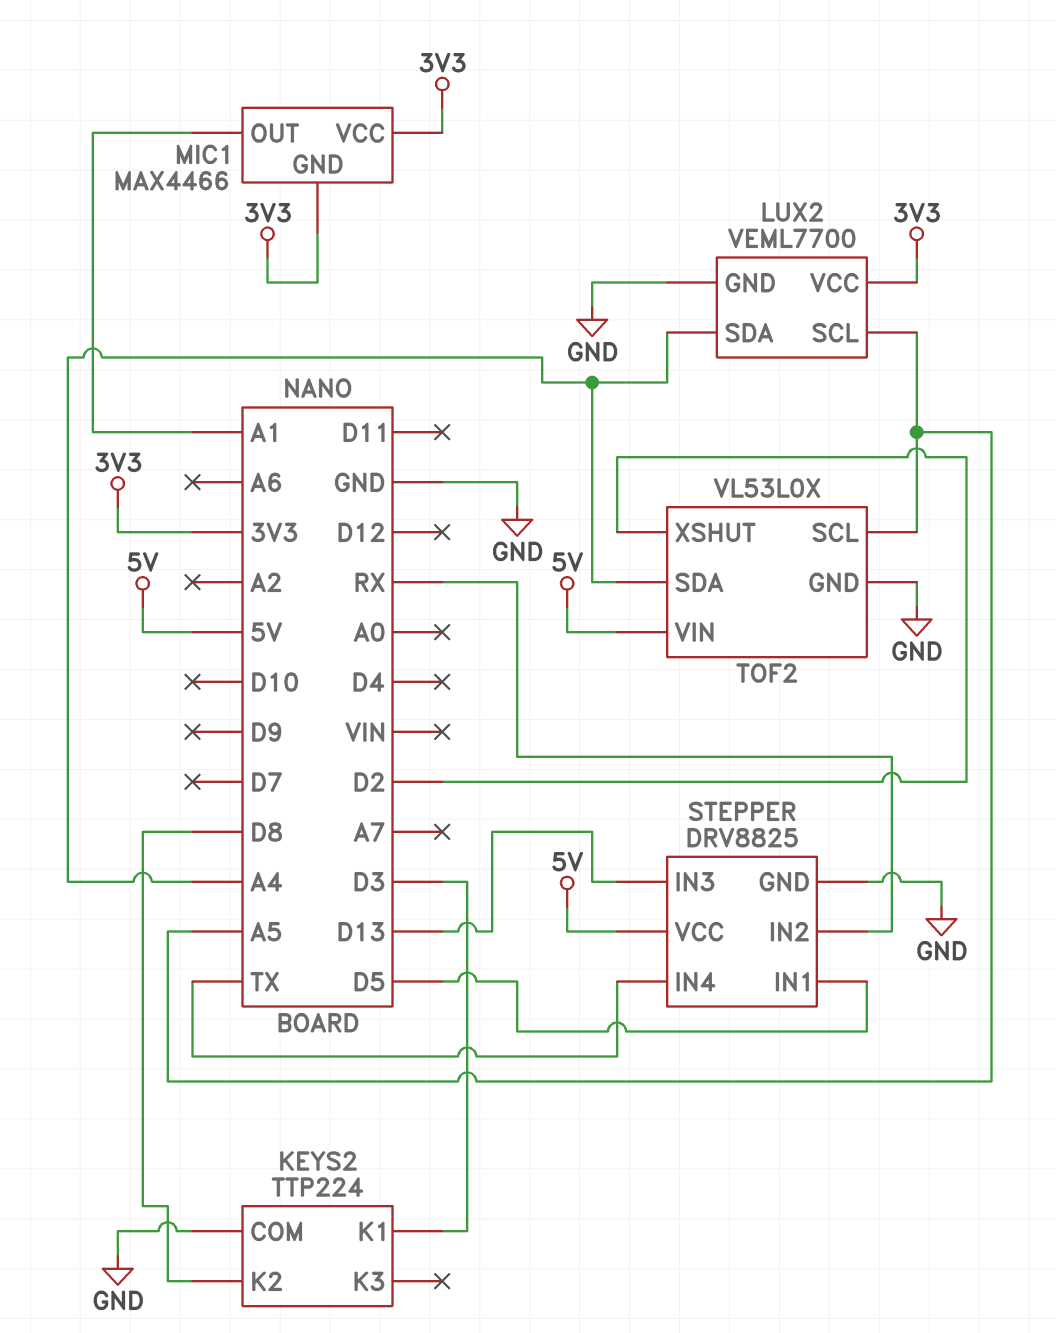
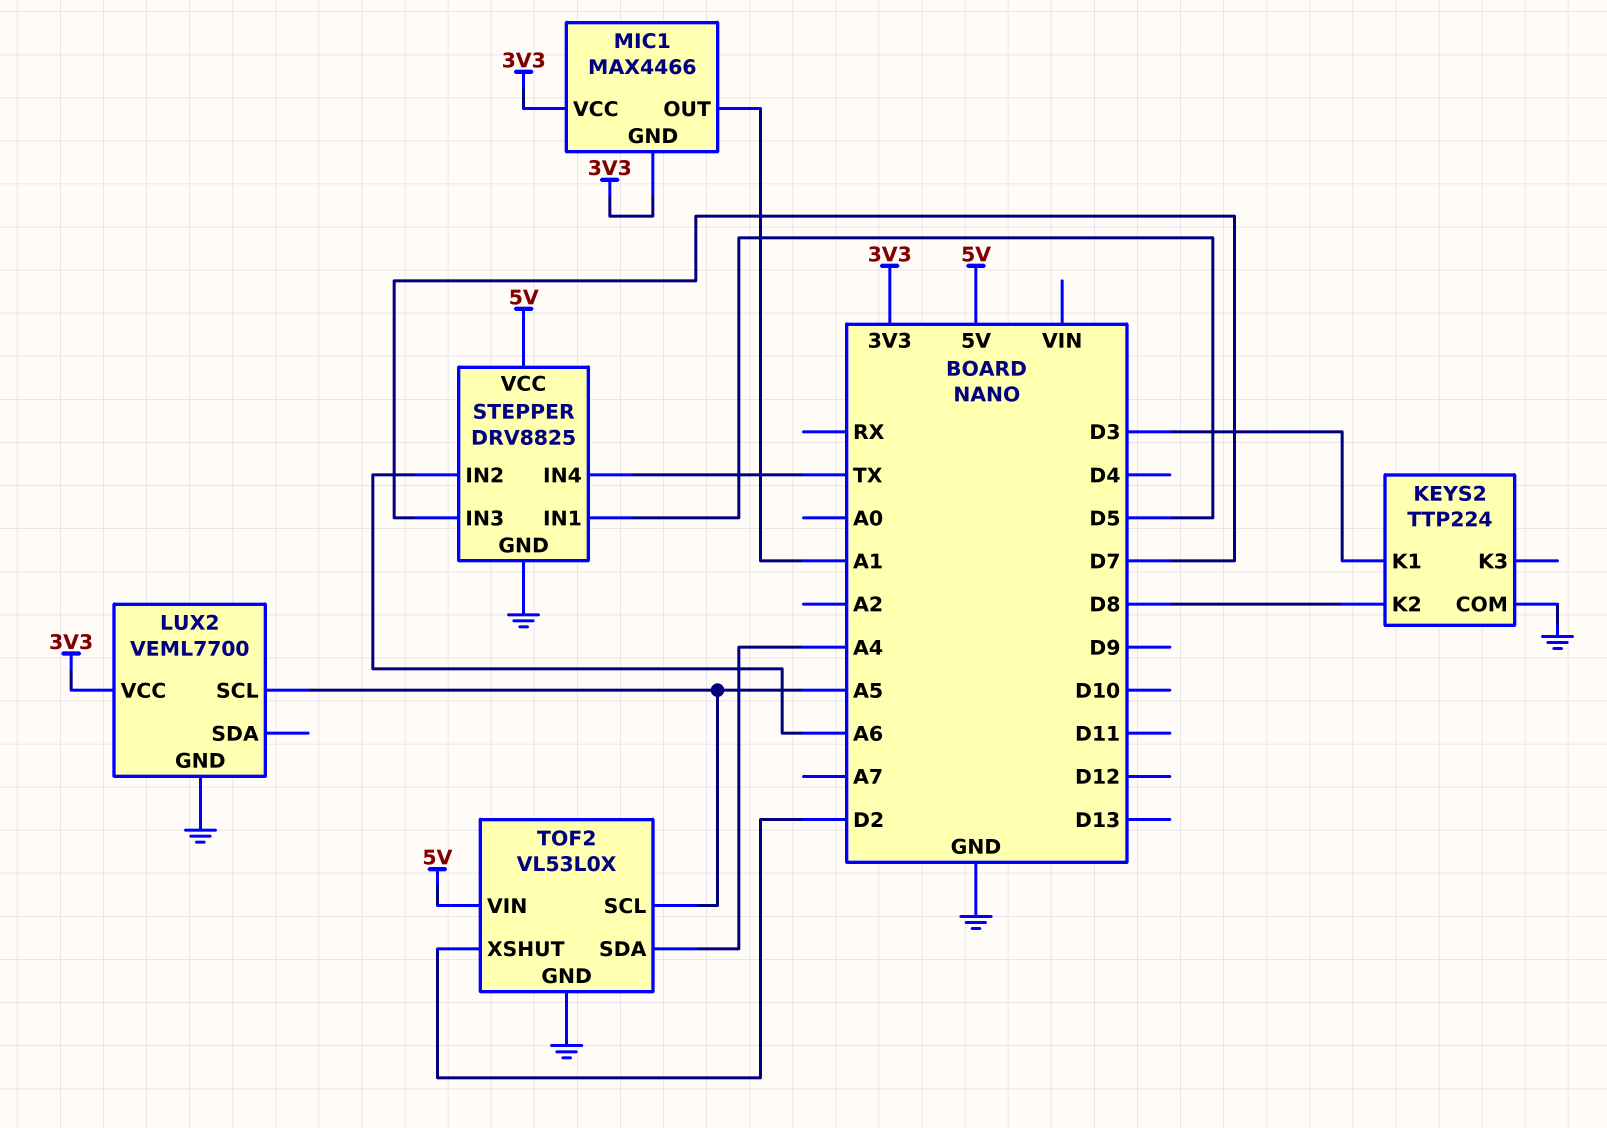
LUX2 pin SDA: A4 -> none
STEPPER pin IN2: RX -> A6
STEPPER pin IN3: D13 -> D7

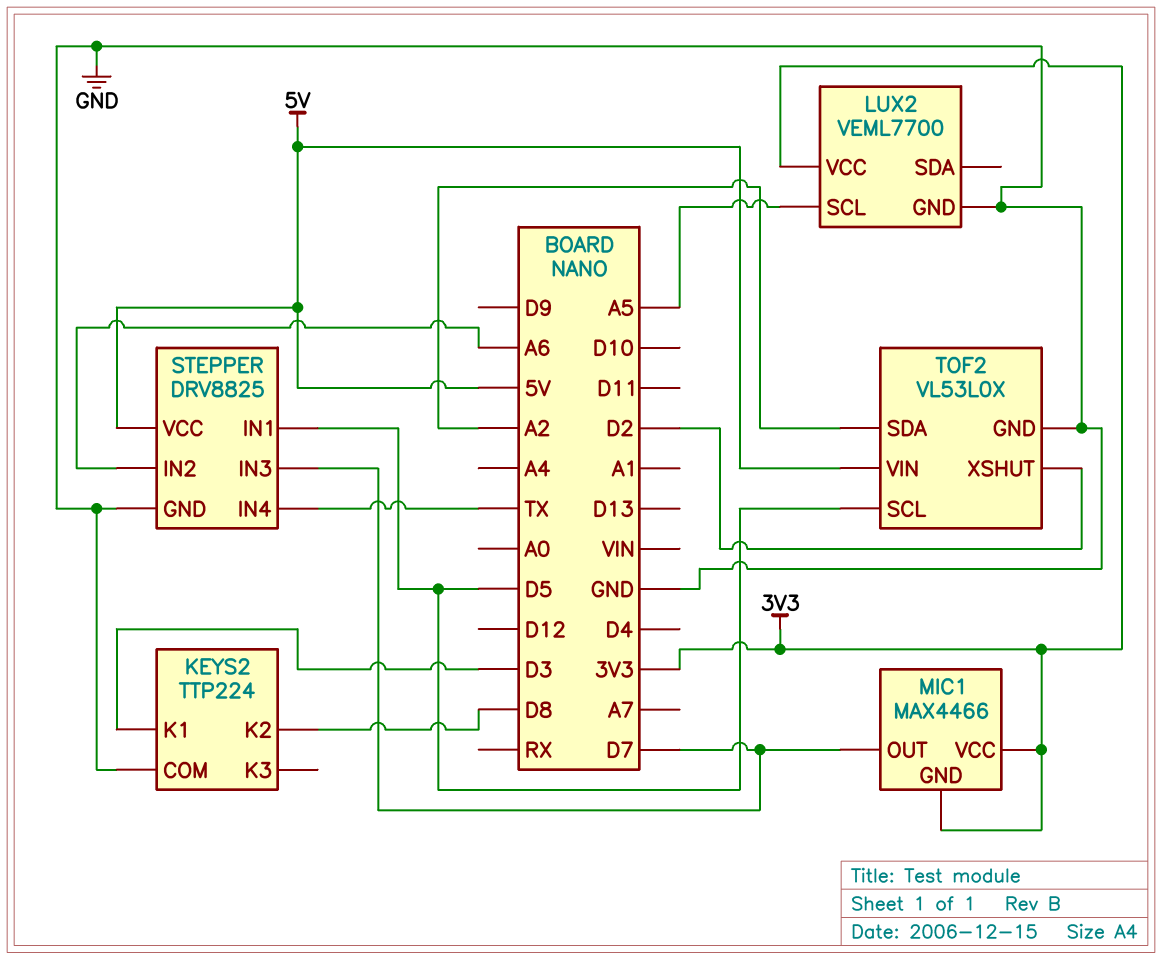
MIC1 pin OUT: A1 -> D7
TOF2 pin SCL: A5 -> D5
TOF2 pin SDA: A4 -> A2

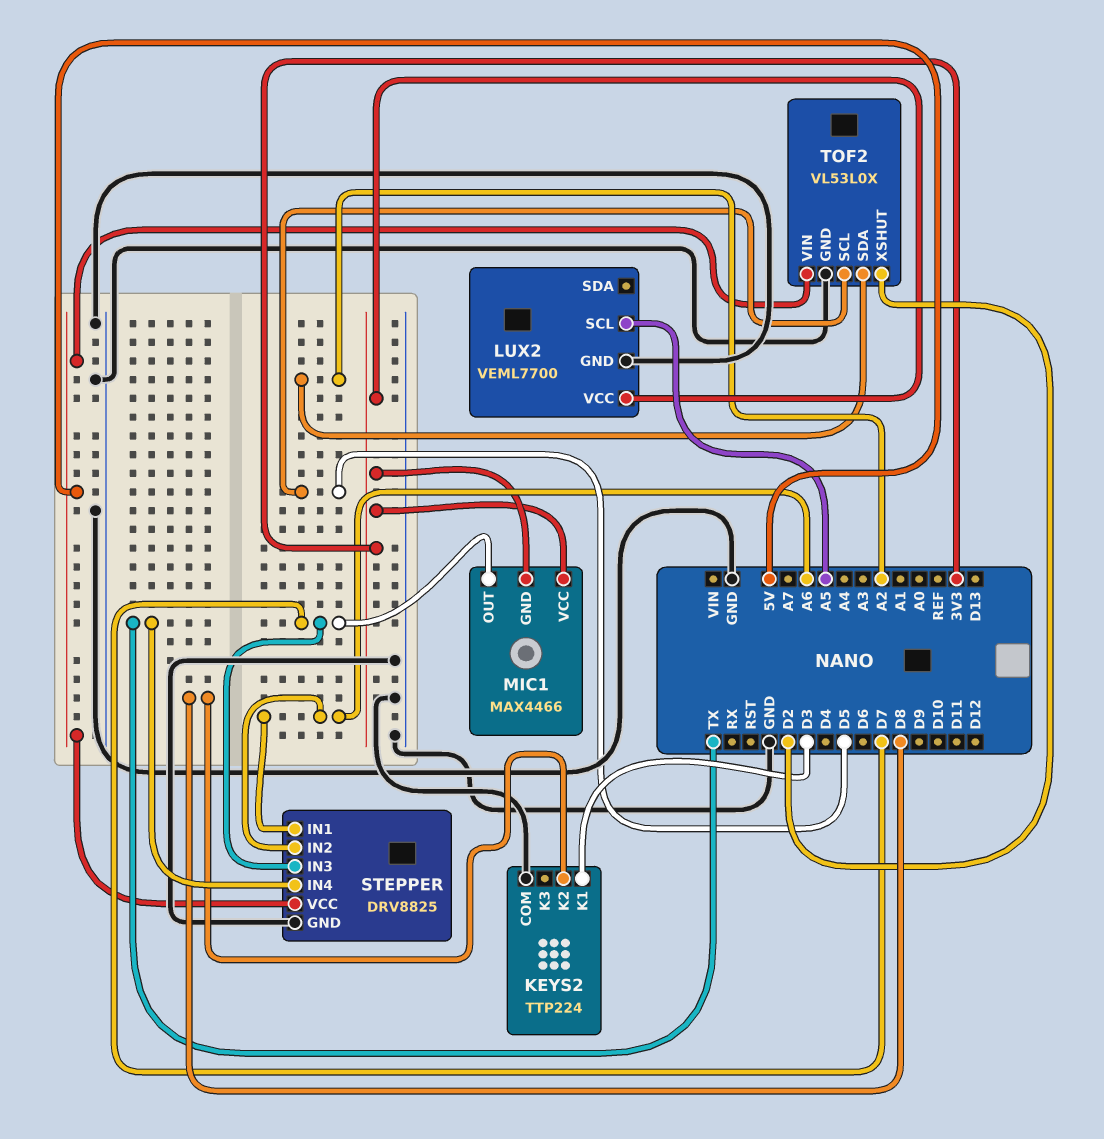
STEPPER pin IN1: D5 -> A6

